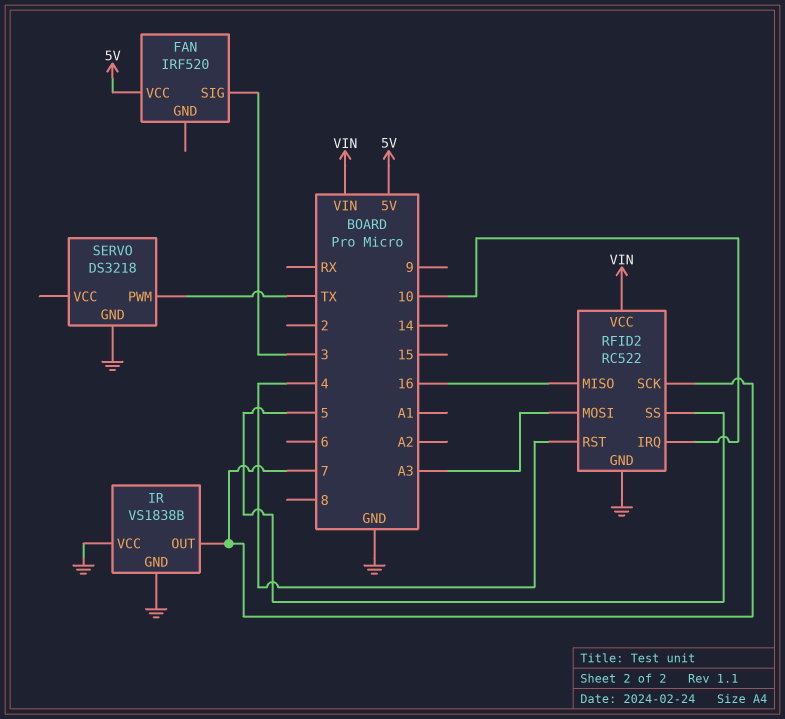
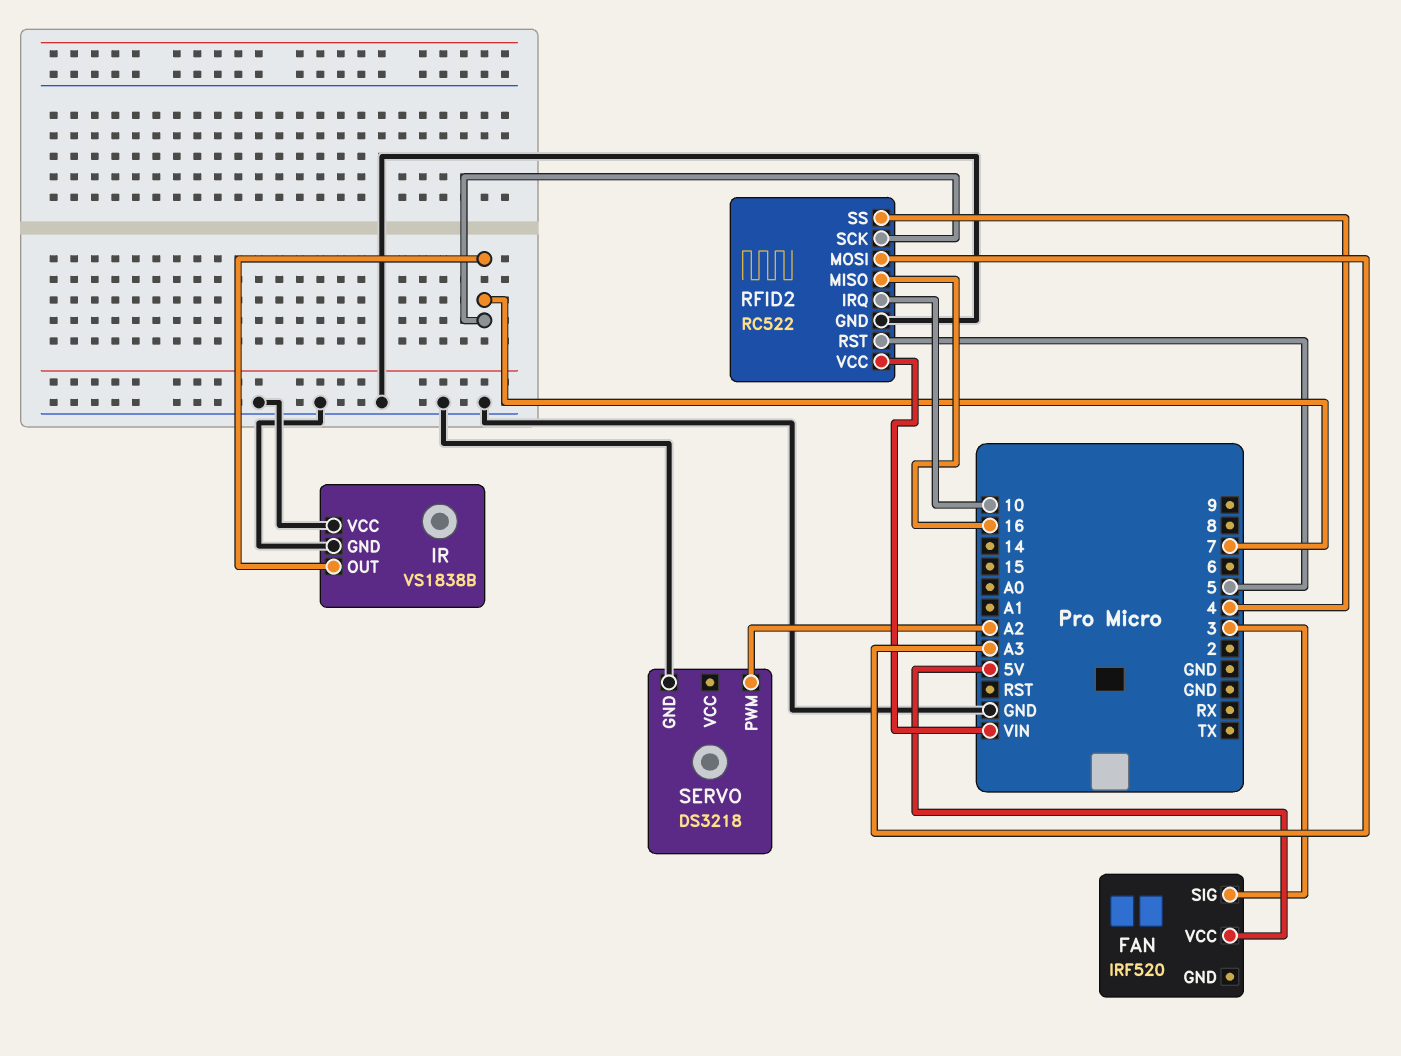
RFID2 pin RST: 4 -> 5
RFID2 pin SS: 5 -> 4
SERVO pin PWM: TX -> A2

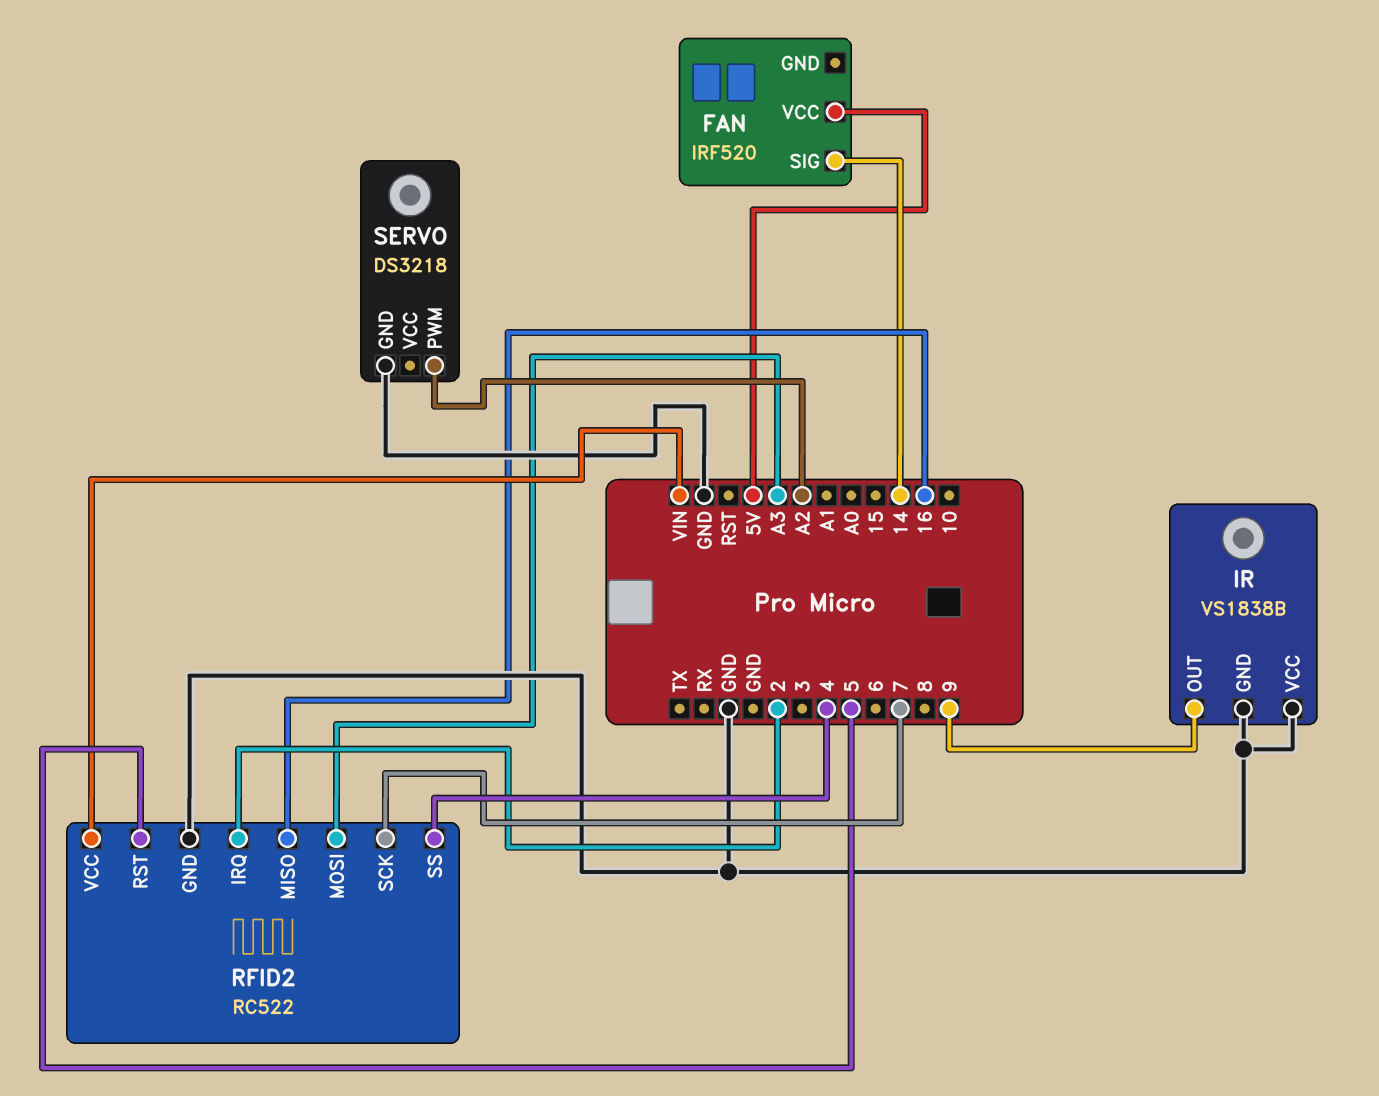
FAN pin SIG: 3 -> 14
IR pin OUT: 7 -> 9
RFID2 pin IRQ: 10 -> 2

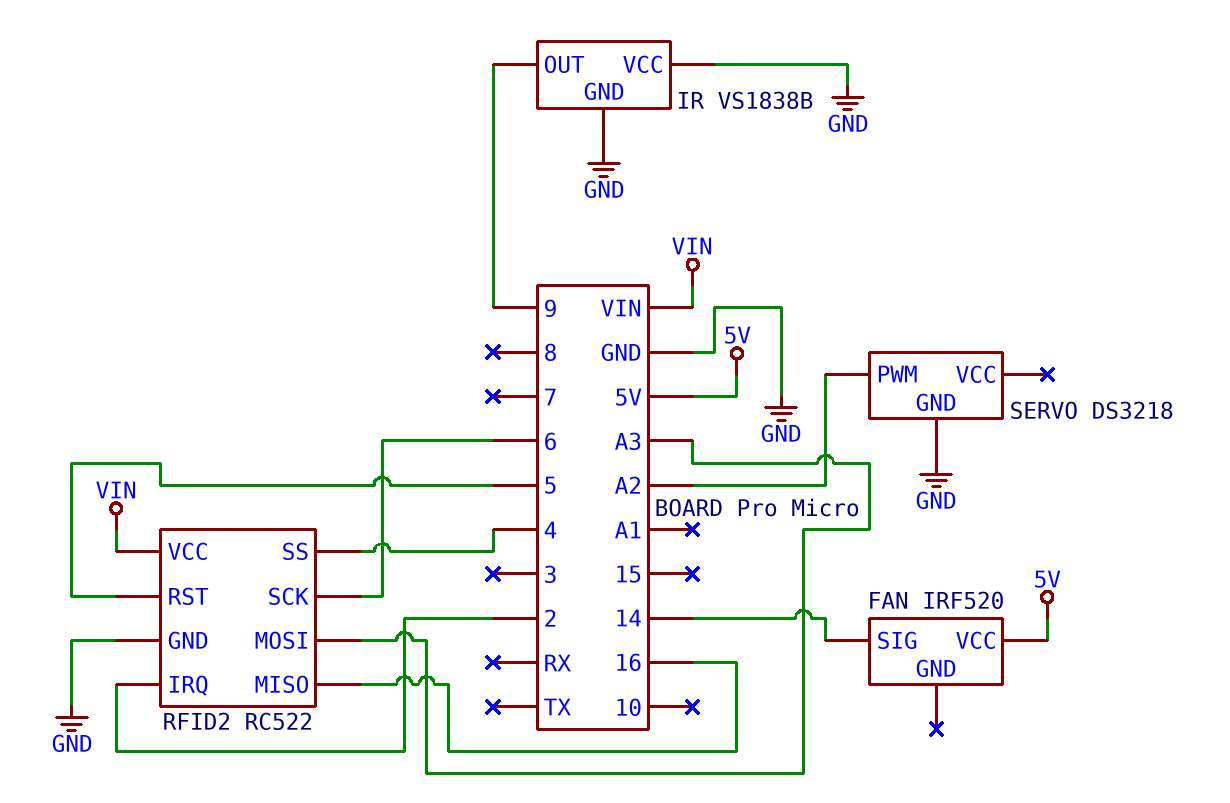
RFID2 pin SCK: 7 -> 6

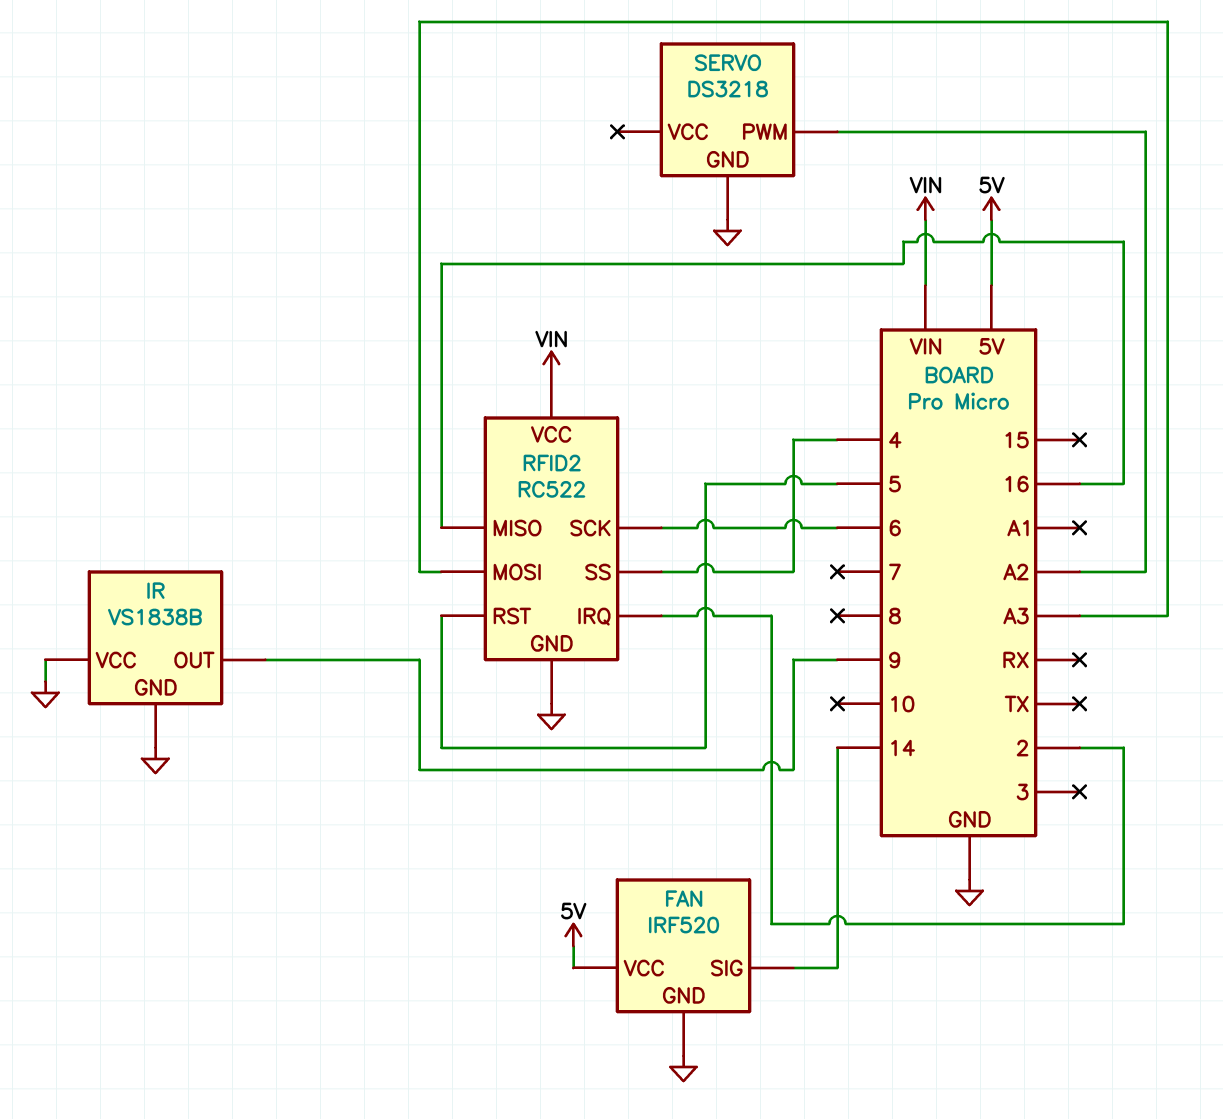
FAN pin GND: none -> GND

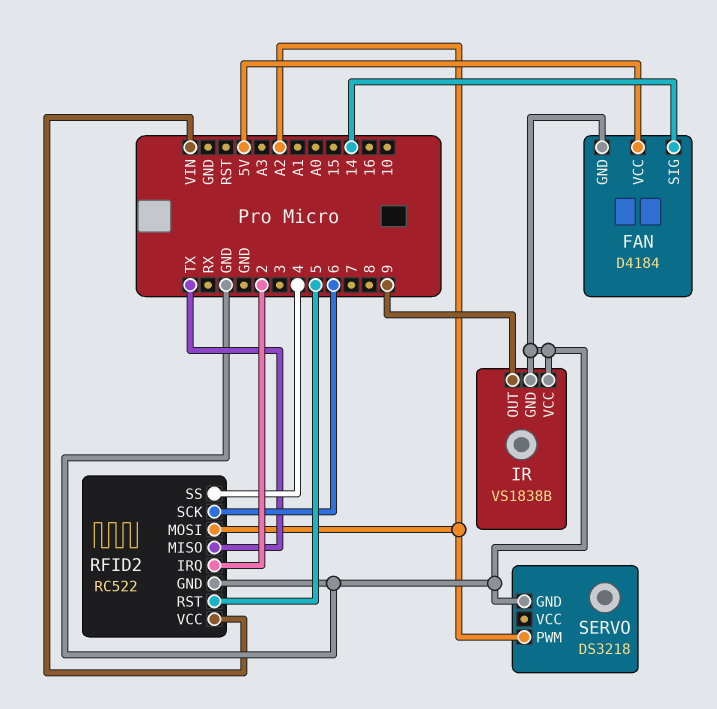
FAN: IRF520 -> D4184
RFID2 pin MISO: 16 -> TX
RFID2 pin MOSI: A3 -> A2

